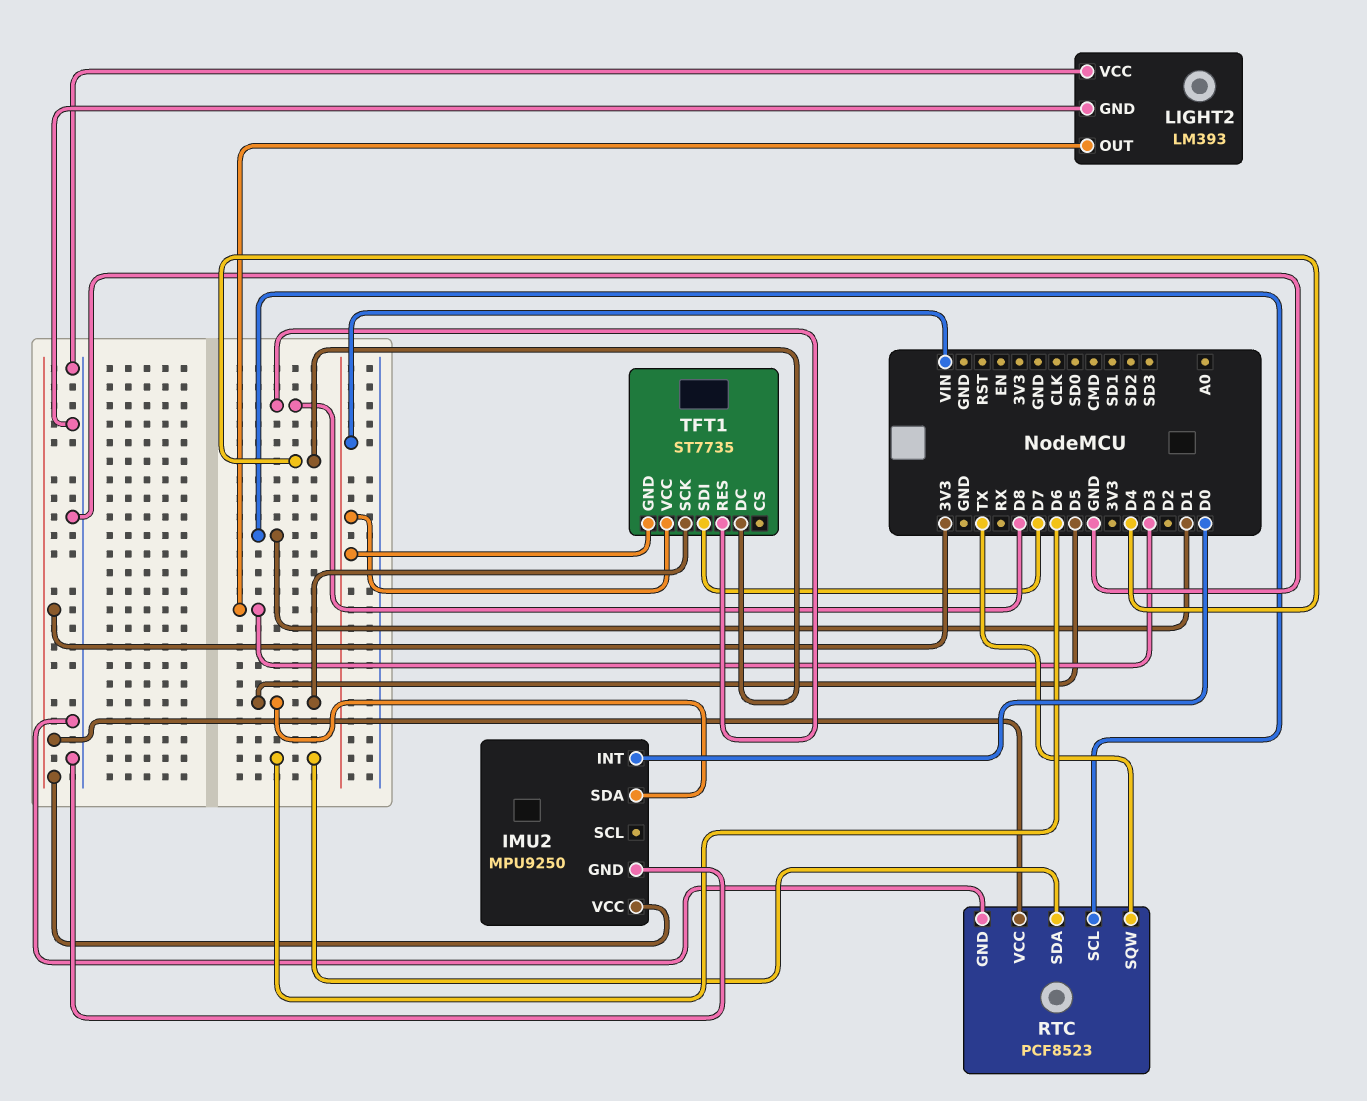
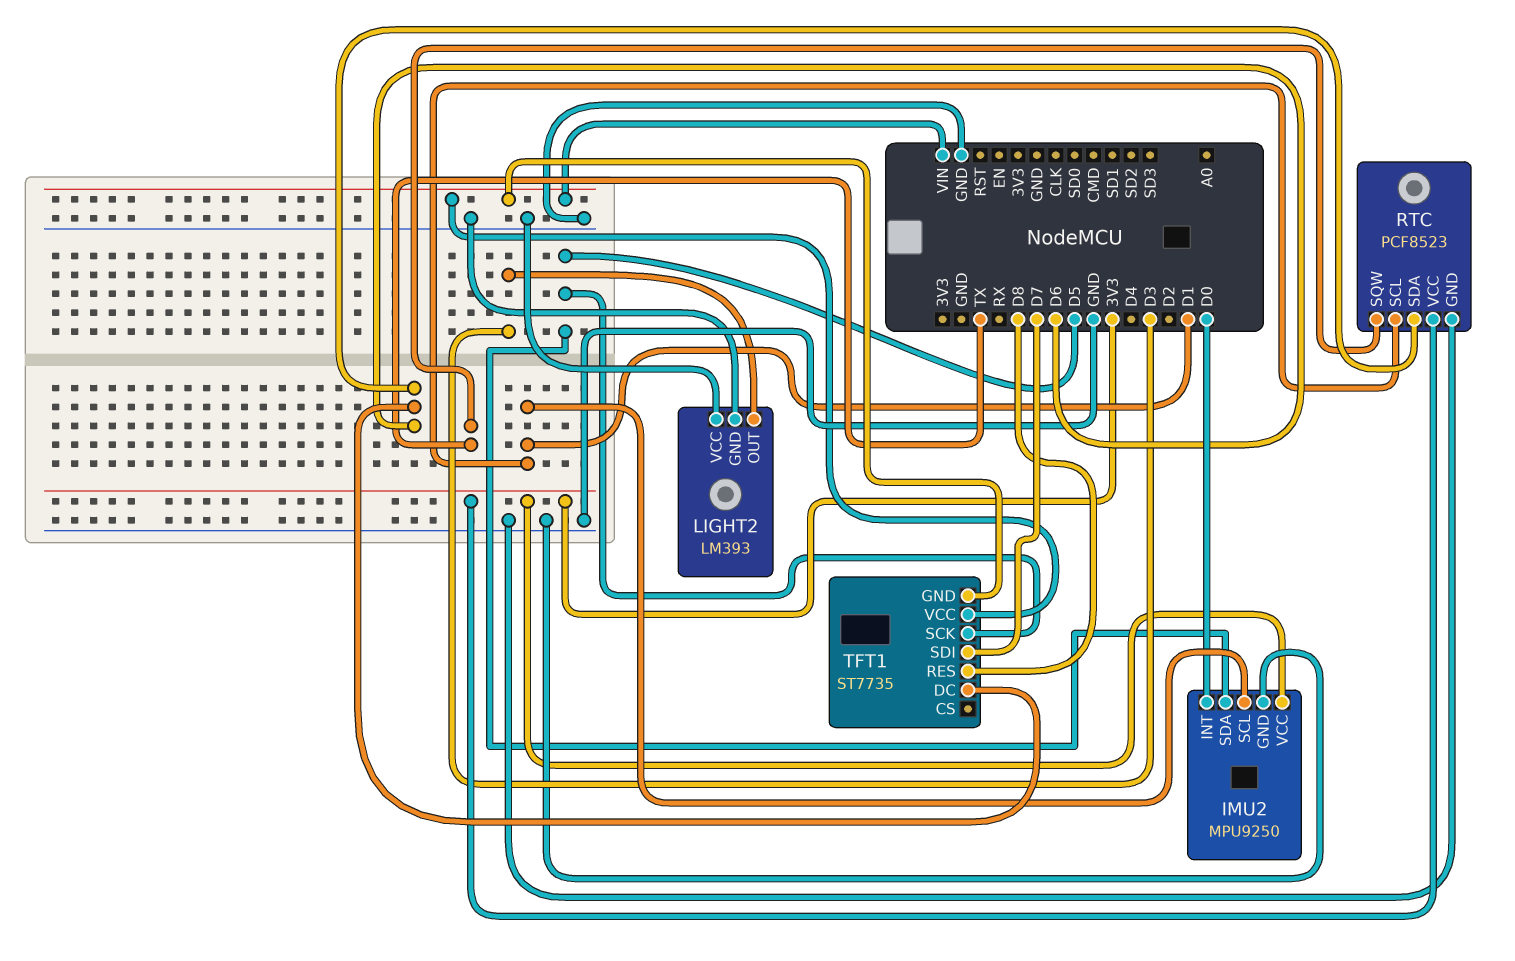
IMU2 pin SCL: none -> D1
TFT1 pin DC: D4 -> D6

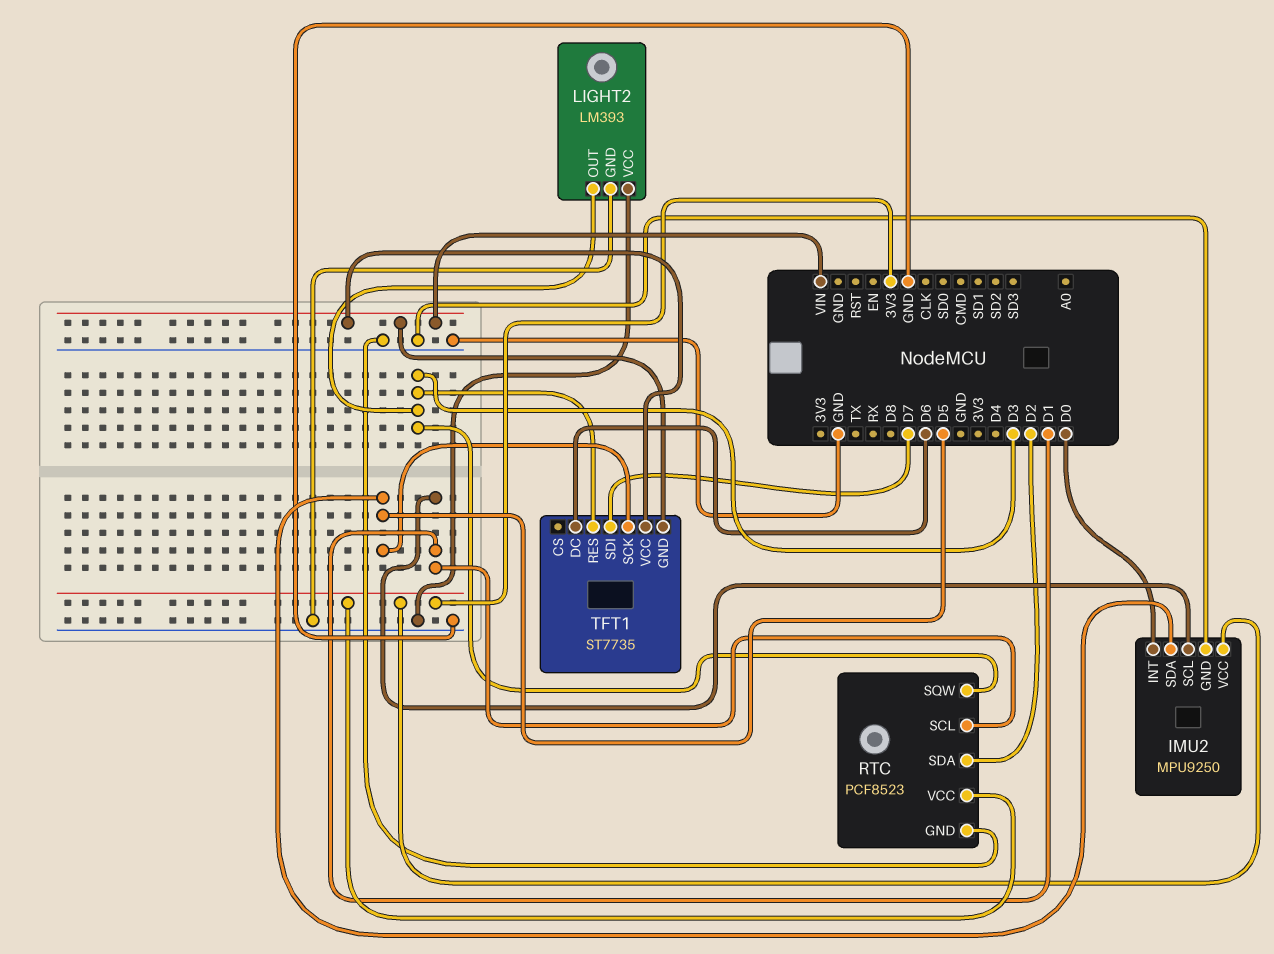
RTC pin SDA: D6 -> D2
RTC pin SQW: TX -> D3
TFT1 pin RES: D8 -> D3

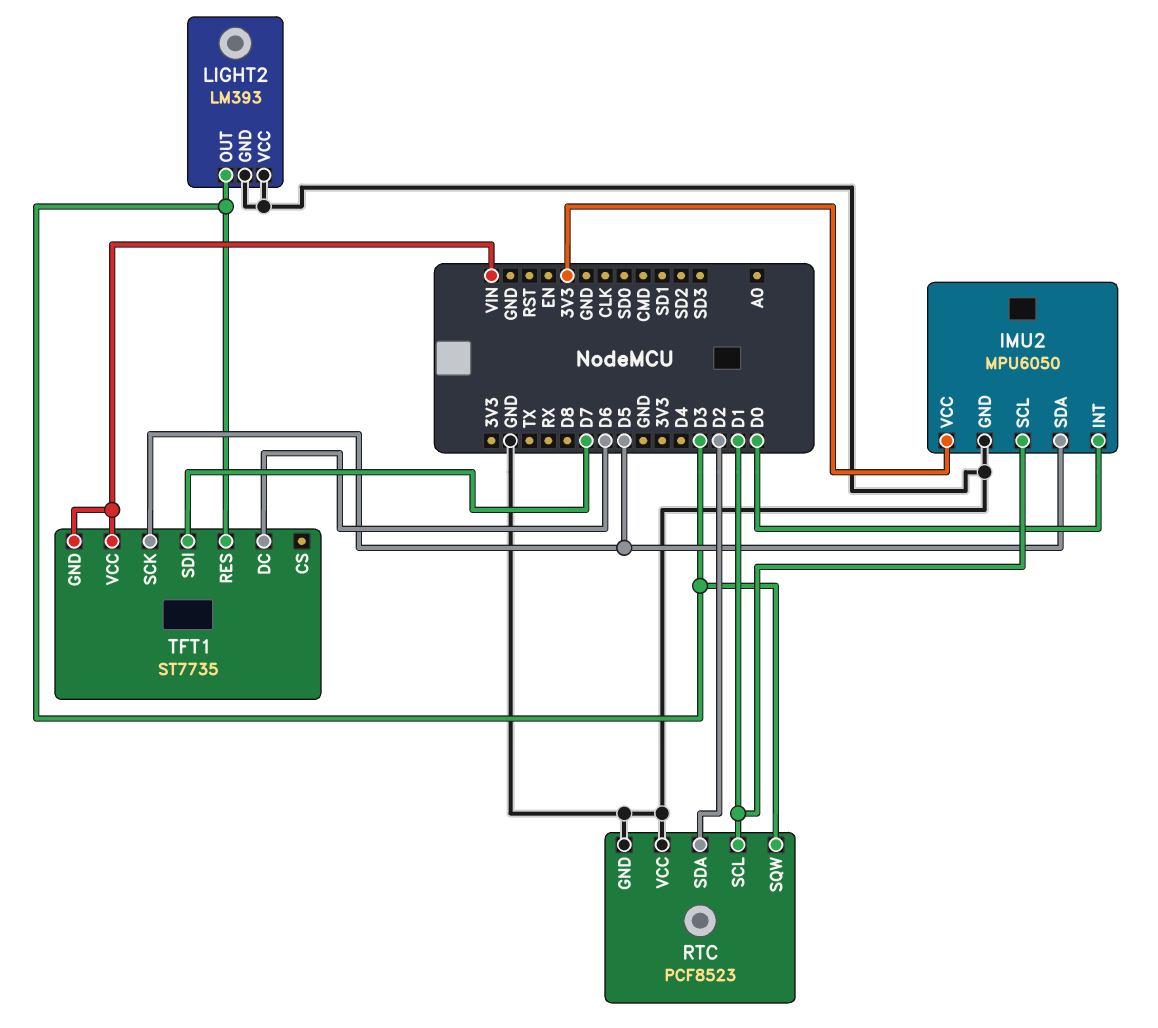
IMU2: MPU9250 -> MPU6050
RTC pin VCC: 3V3 -> GND

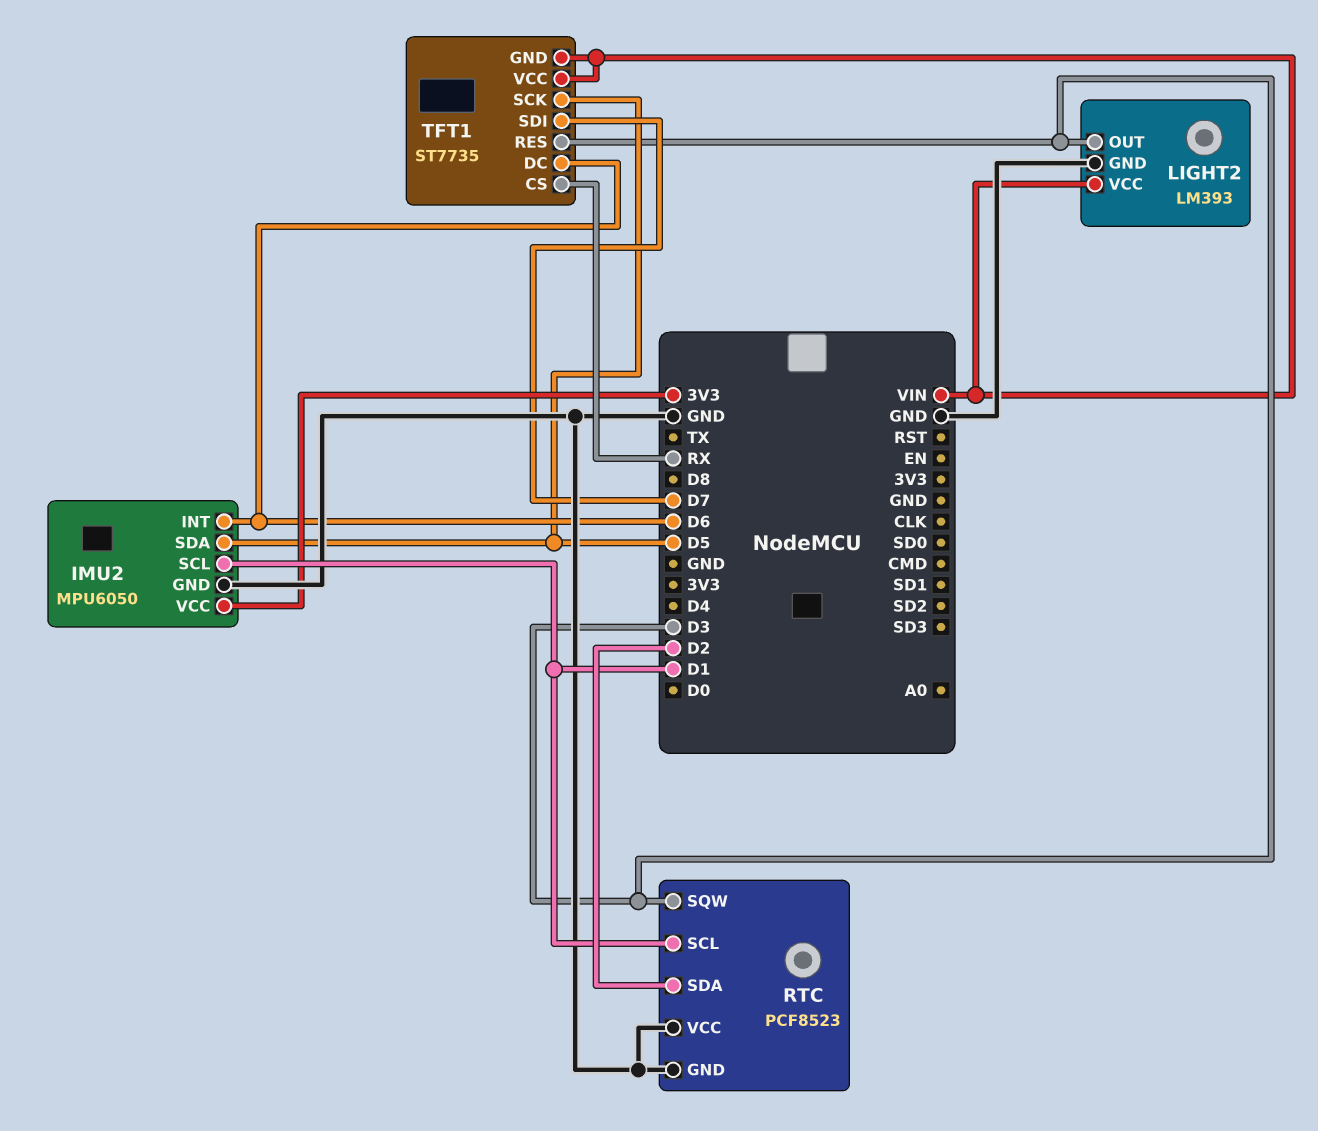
IMU2 pin INT: D0 -> D6
LIGHT2 pin VCC: GND -> VIN
TFT1 pin CS: none -> RX

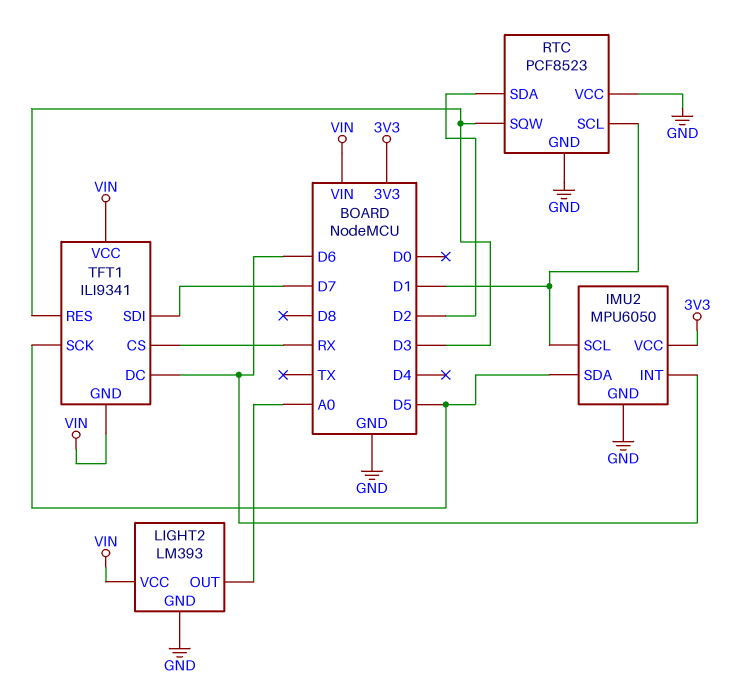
LIGHT2 pin OUT: D3 -> A0
TFT1: ST7735 -> ILI9341

